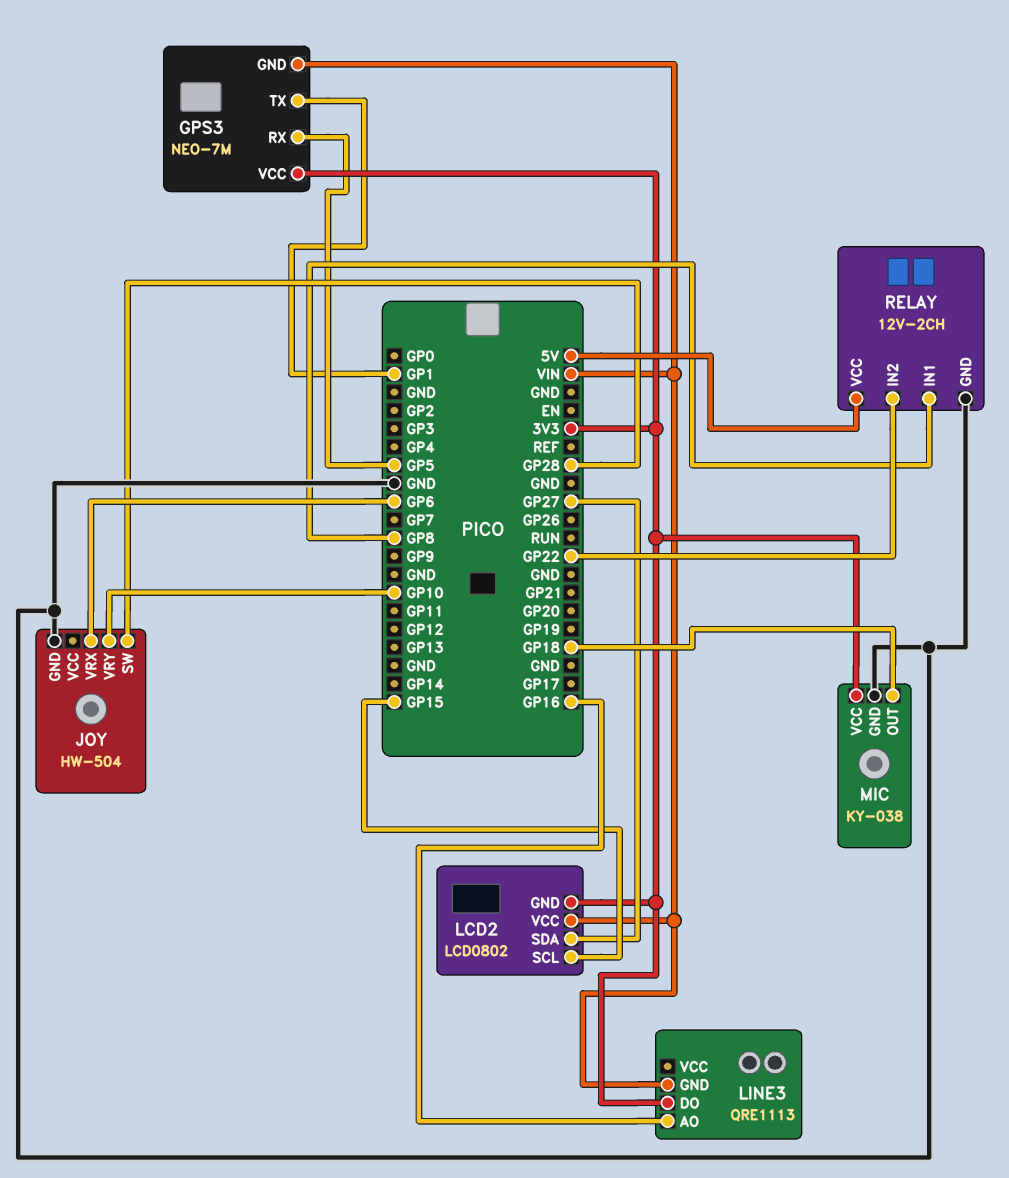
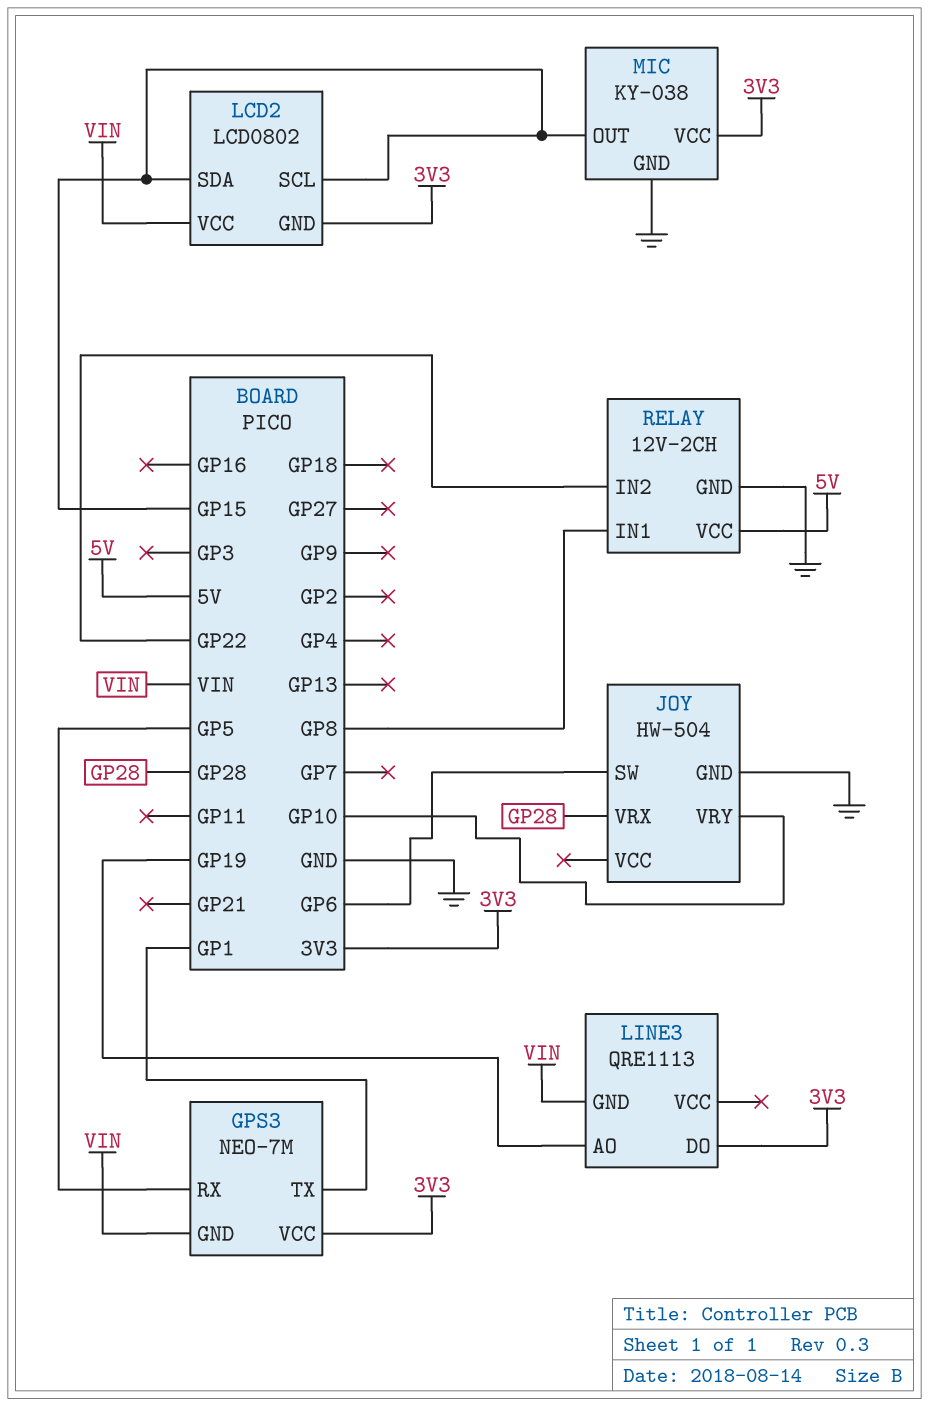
JOY pin SW: GP28 -> GP6
JOY pin VRX: GP6 -> GP28
LCD2 pin SDA: GP27 -> GP15
LINE3 pin AO: GP16 -> GP19
MIC pin OUT: GP18 -> GP15

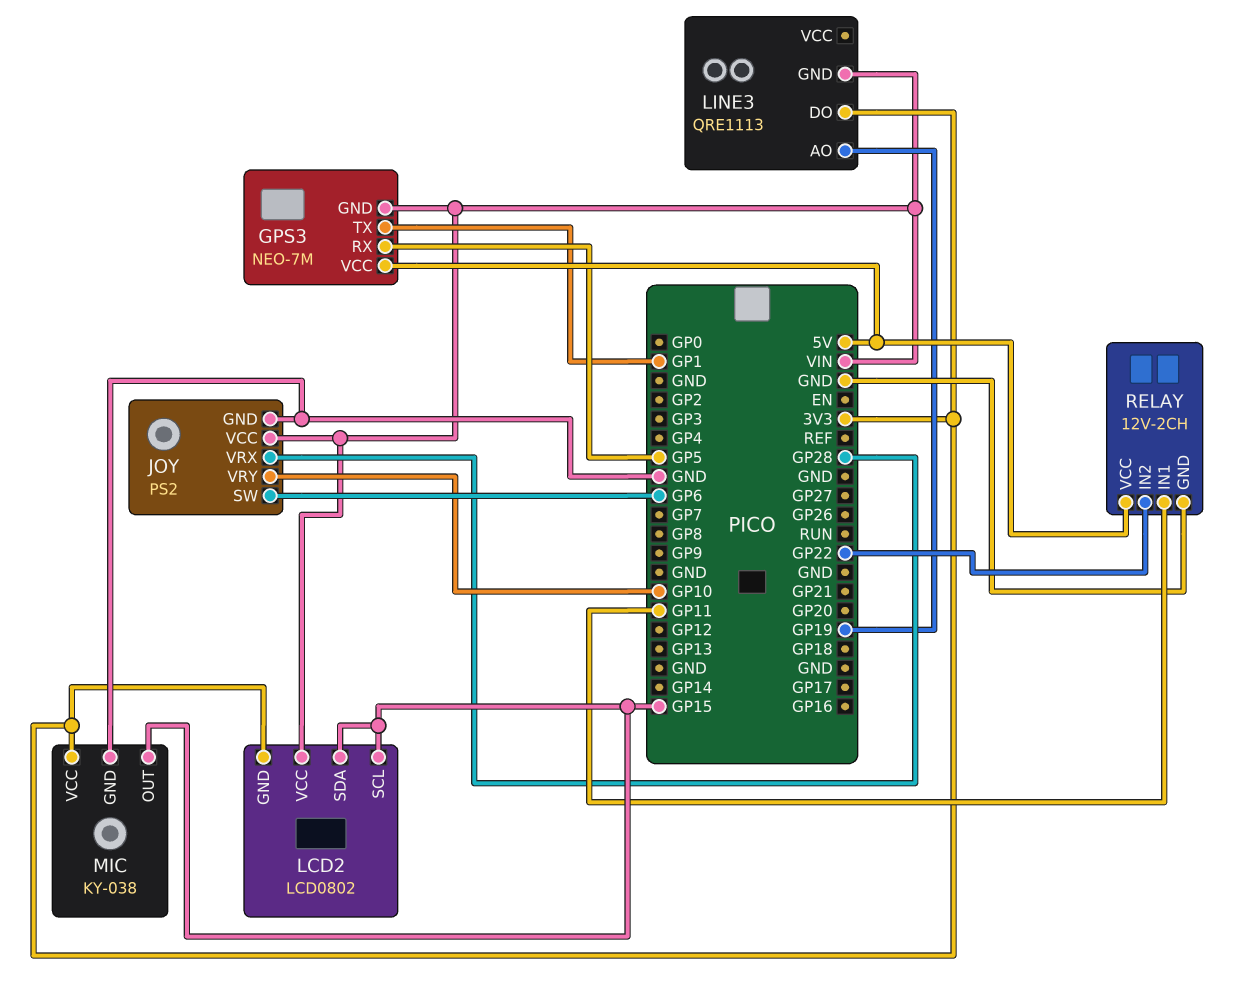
GPS3 pin VCC: 3V3 -> 5V
JOY: HW-504 -> PS2
JOY pin VCC: none -> VIN
RELAY pin IN1: GP8 -> GP11

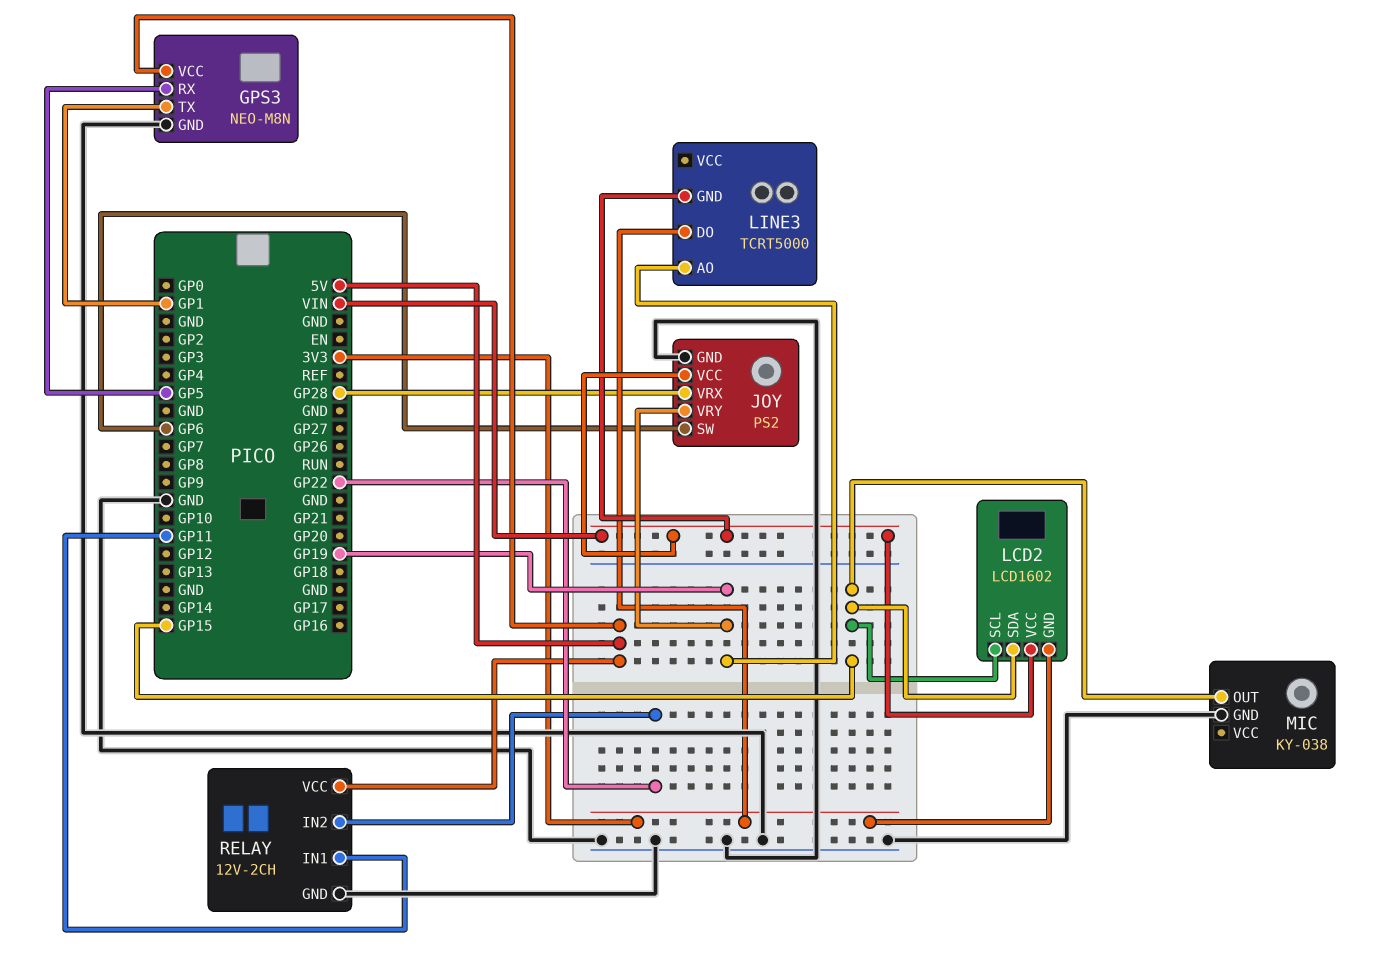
GPS3: NEO-7M -> NEO-M8N
GPS3 pin GND: VIN -> GND
JOY pin VRY: GP10 -> GP19
LCD2: LCD0802 -> LCD1602
LINE3: QRE1113 -> TCRT5000
MIC pin VCC: 3V3 -> none

